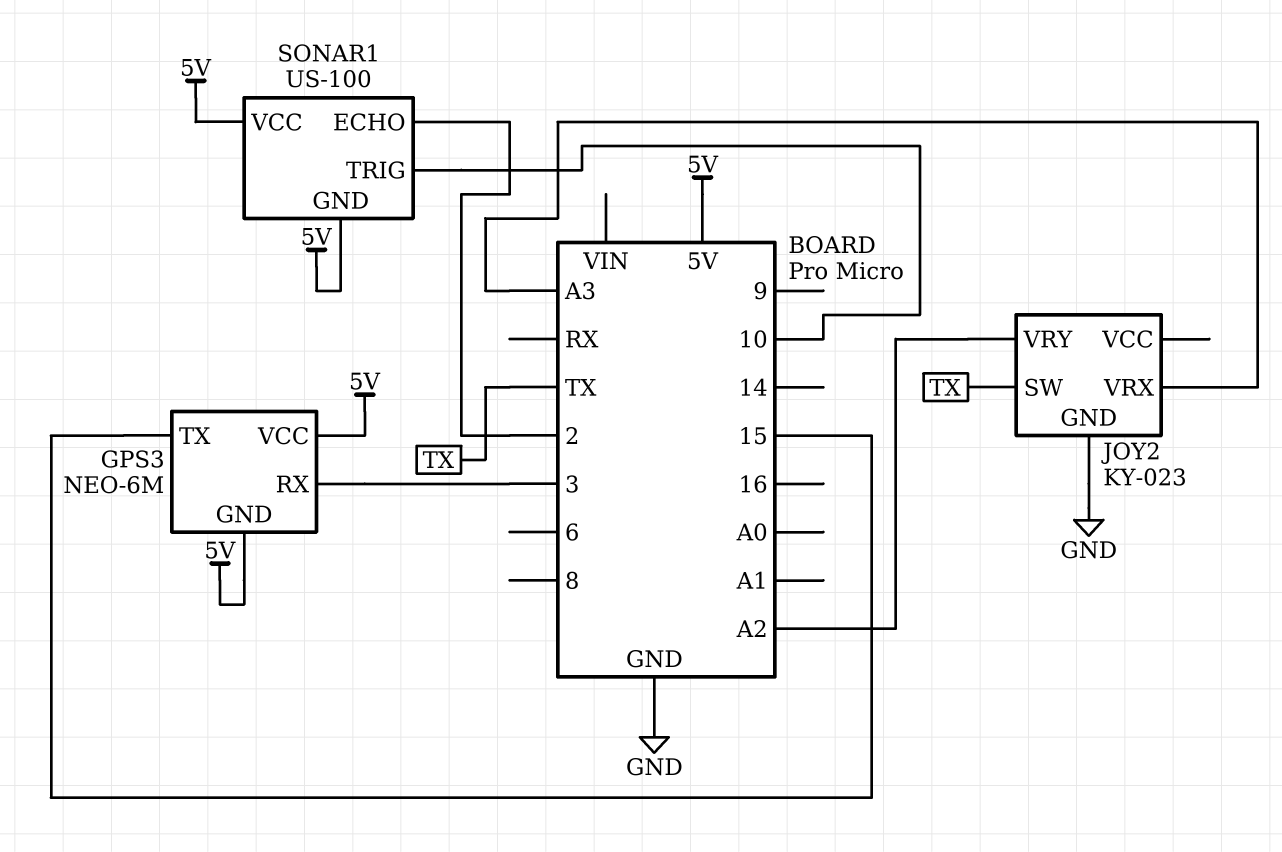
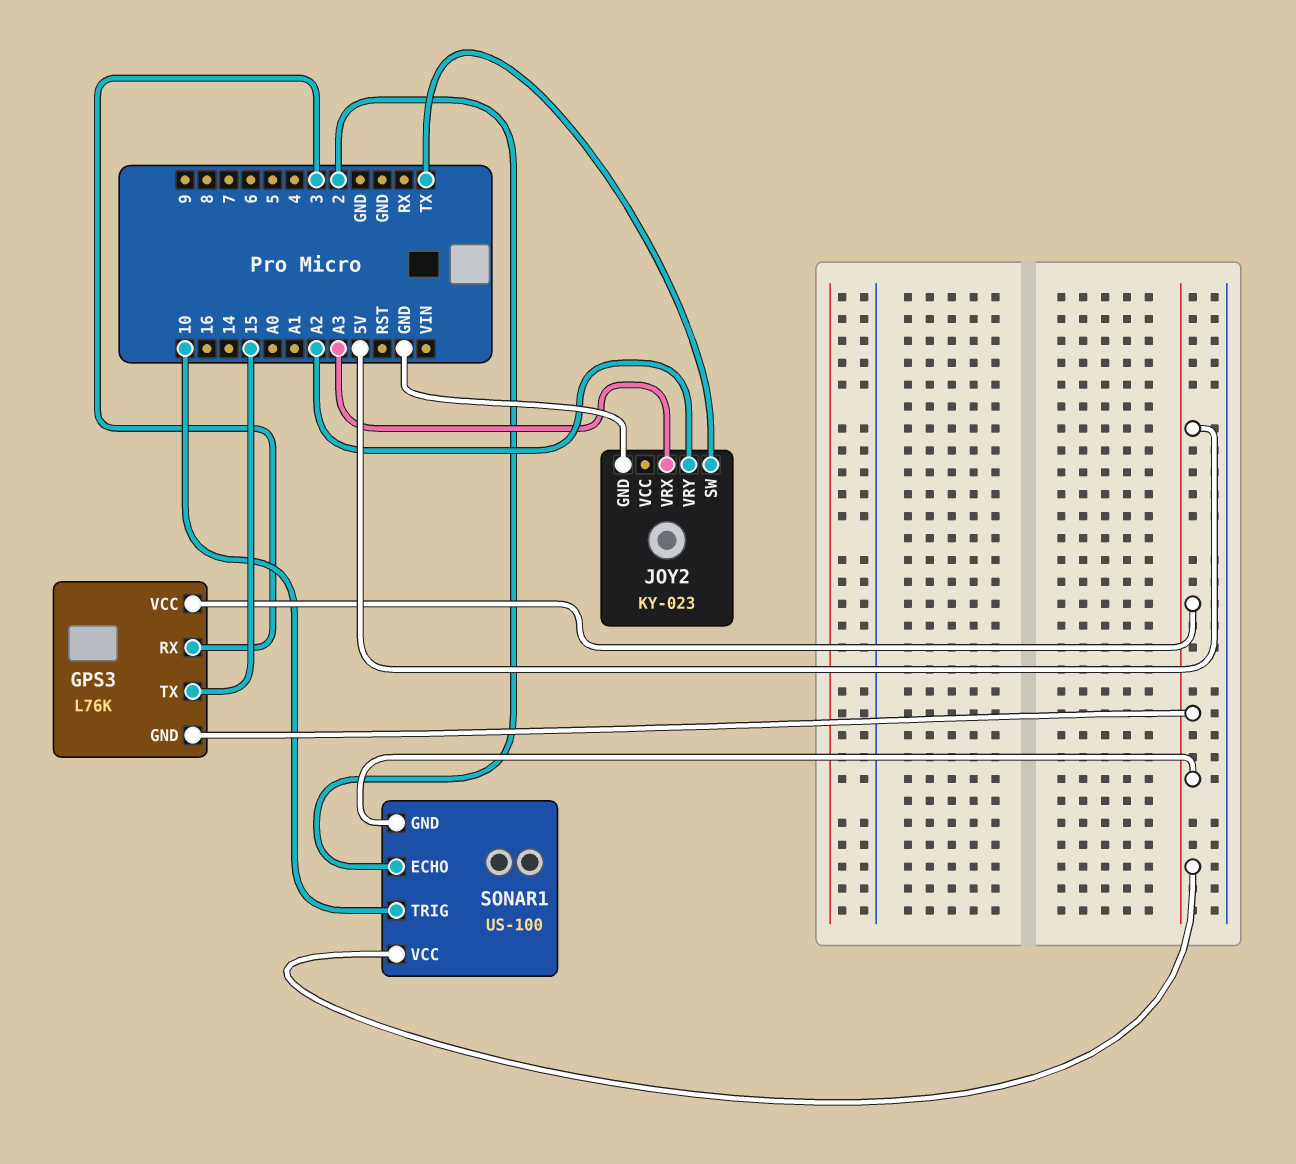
GPS3: NEO-6M -> L76K

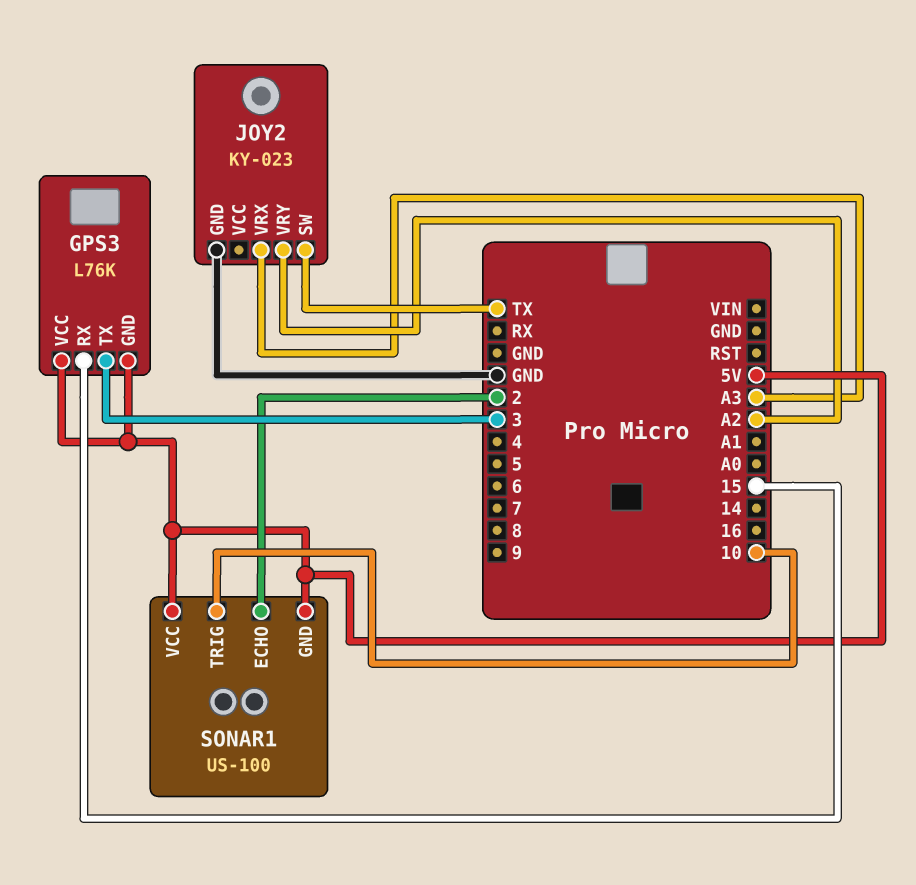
GPS3 pin RX: 3 -> 15
GPS3 pin TX: 15 -> 3

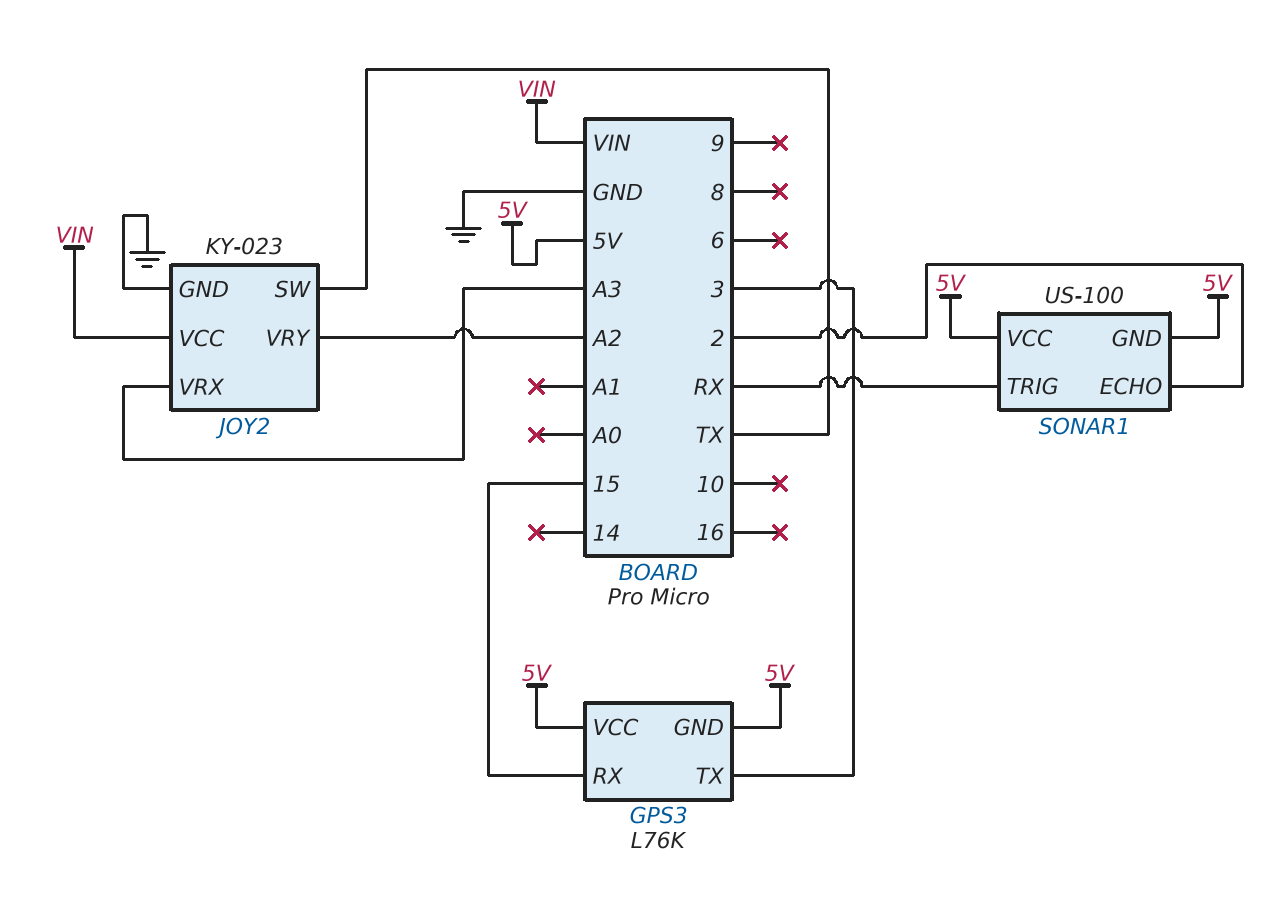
JOY2 pin VCC: none -> VIN
SONAR1 pin TRIG: 10 -> RX

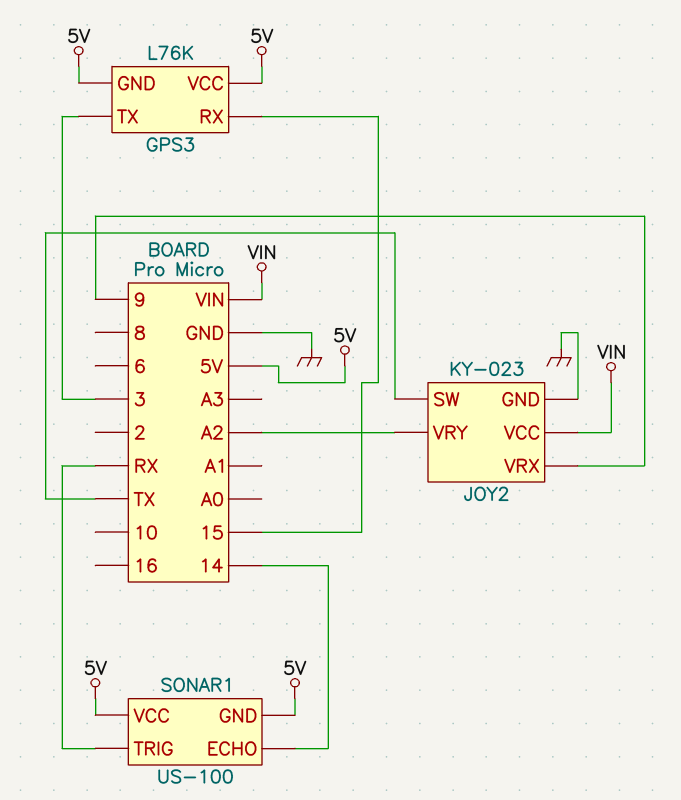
JOY2 pin VRX: A3 -> 9
SONAR1 pin ECHO: 2 -> 14

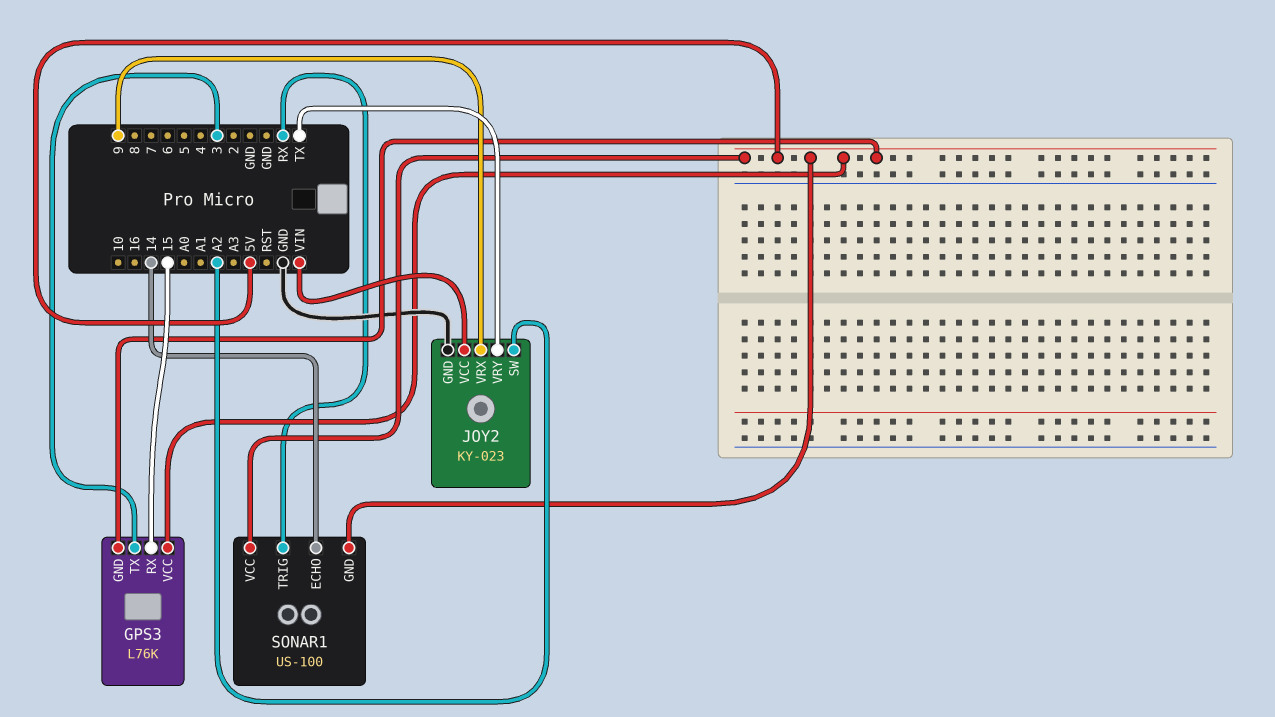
JOY2 pin SW: TX -> A2
JOY2 pin VRY: A2 -> TX

